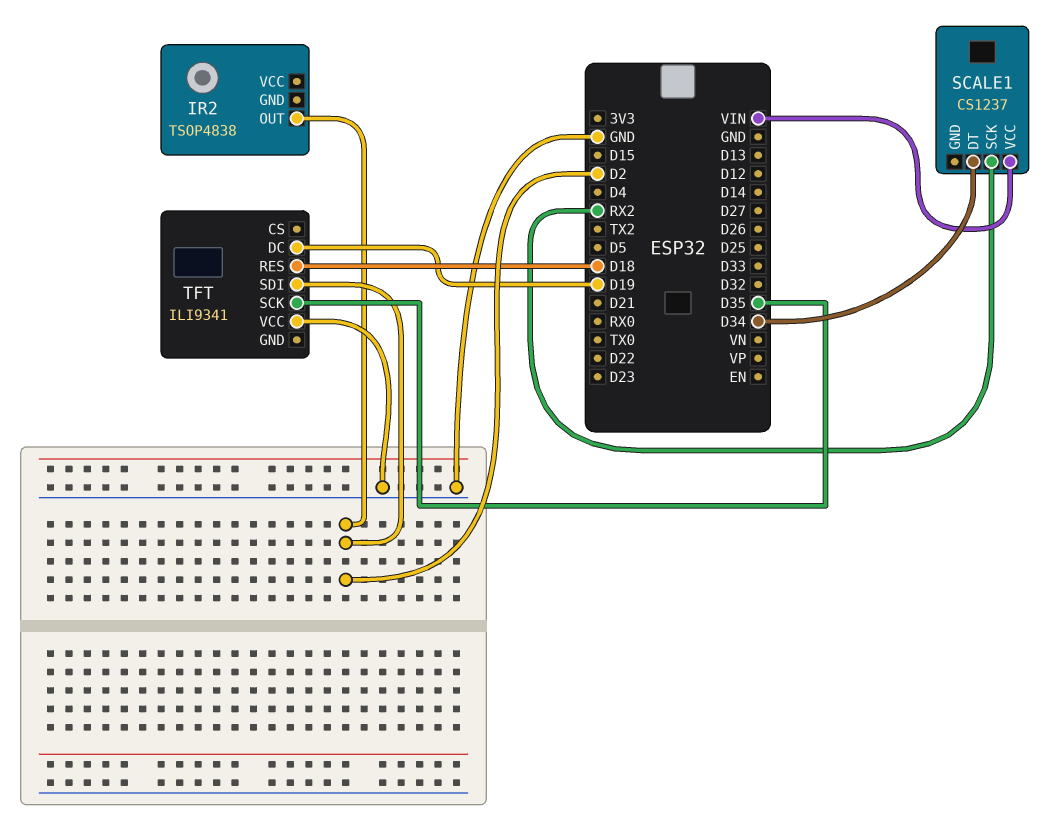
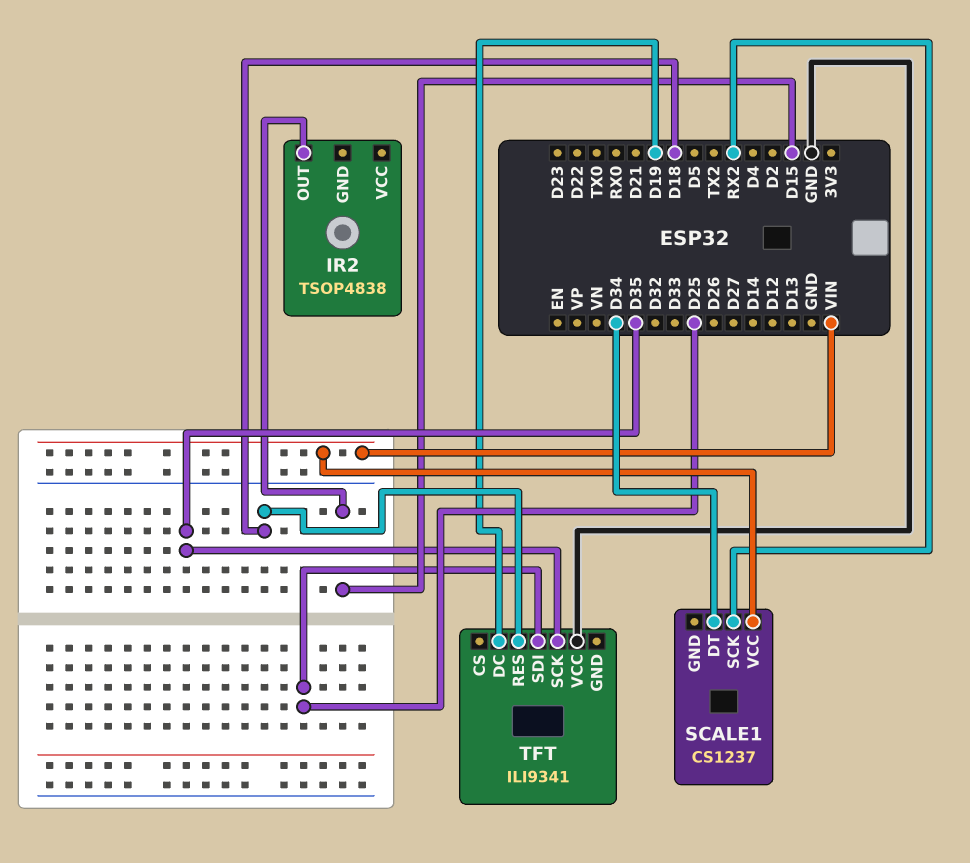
IR2 pin OUT: D2 -> D15
TFT pin SDI: D2 -> D25

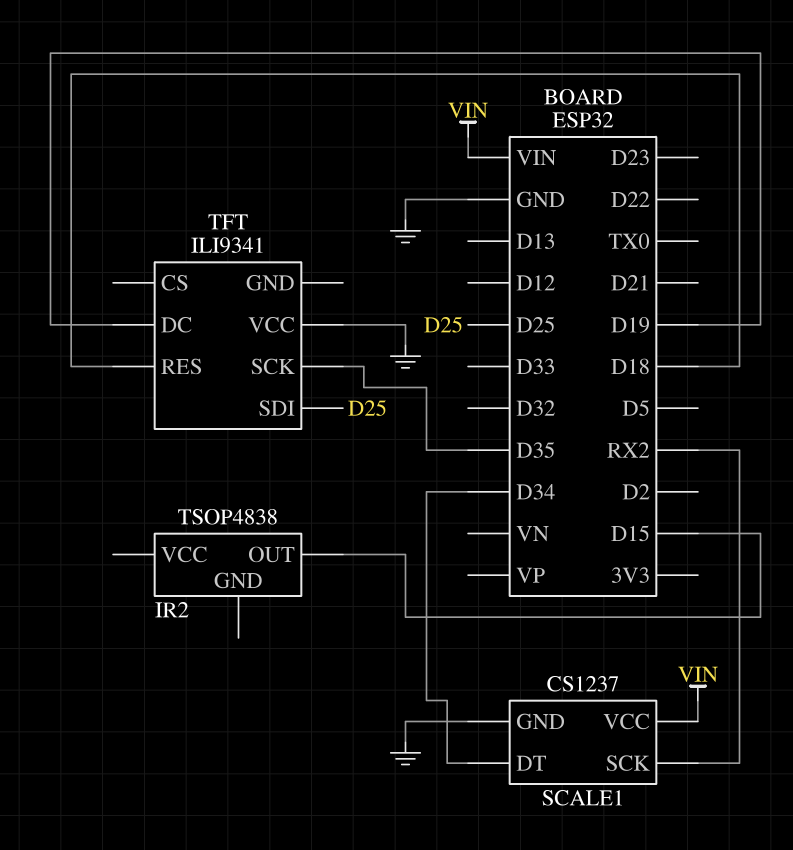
SCALE1 pin GND: none -> GND

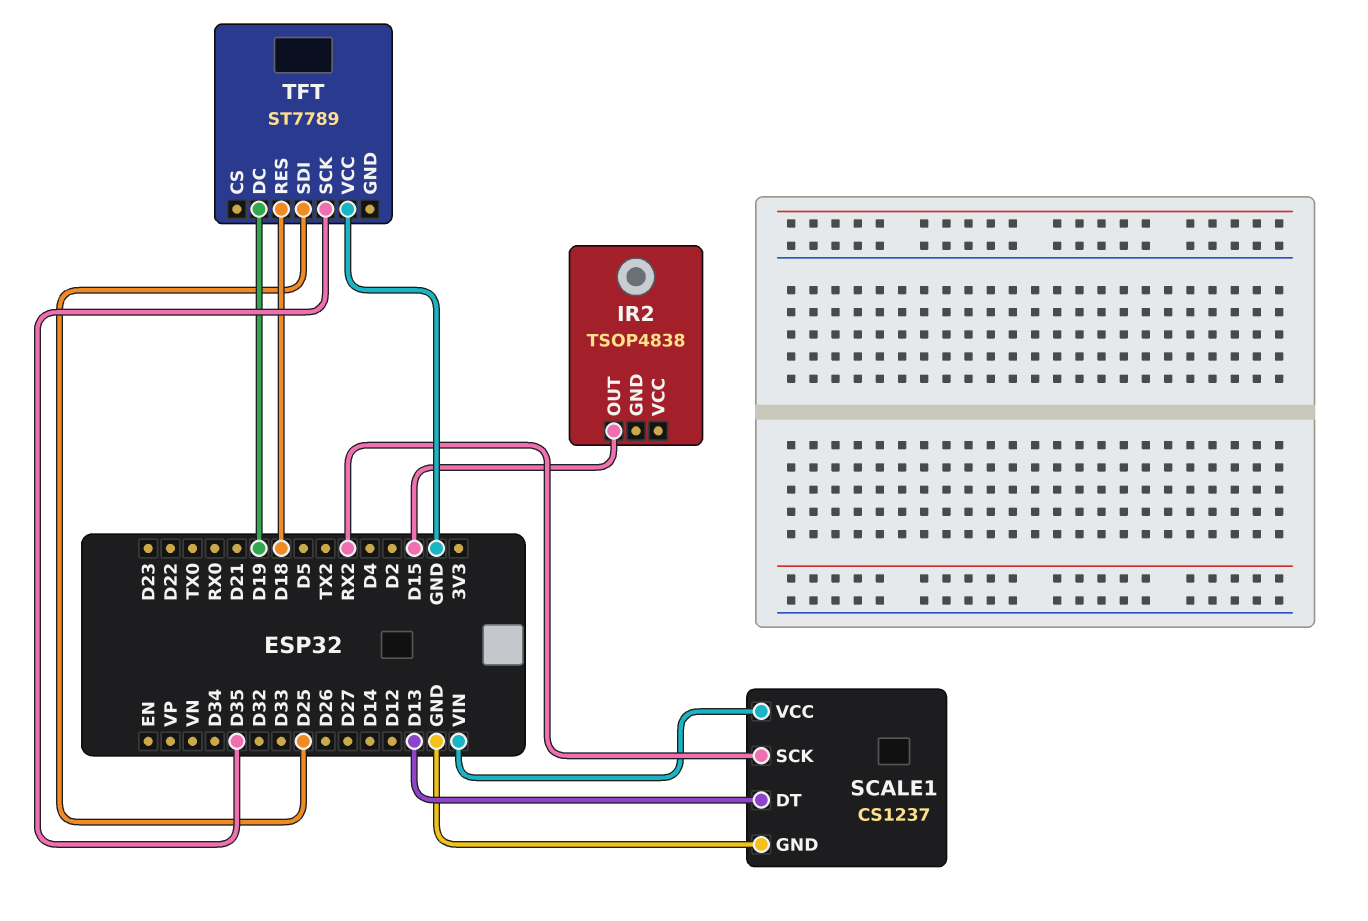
SCALE1 pin DT: D34 -> D13
TFT: ILI9341 -> ST7789

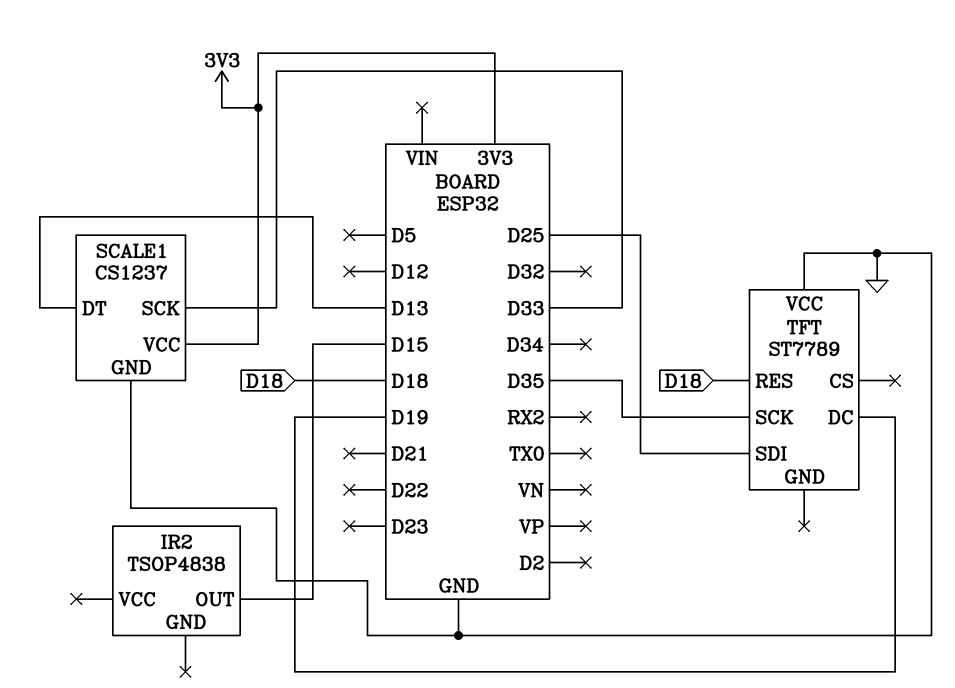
SCALE1 pin SCK: RX2 -> D33
SCALE1 pin VCC: VIN -> 3V3

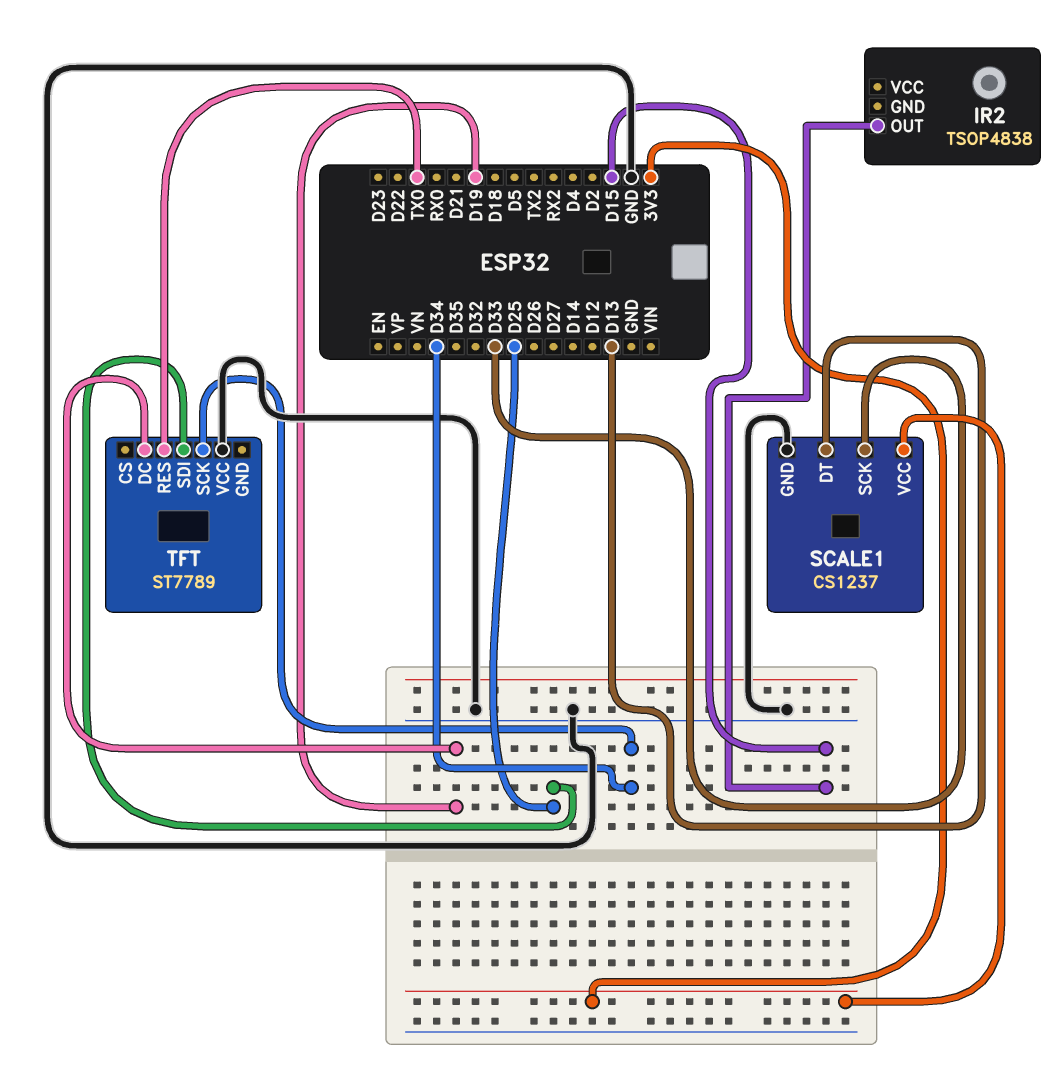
TFT pin RES: D18 -> TX0
TFT pin SCK: D35 -> D34

